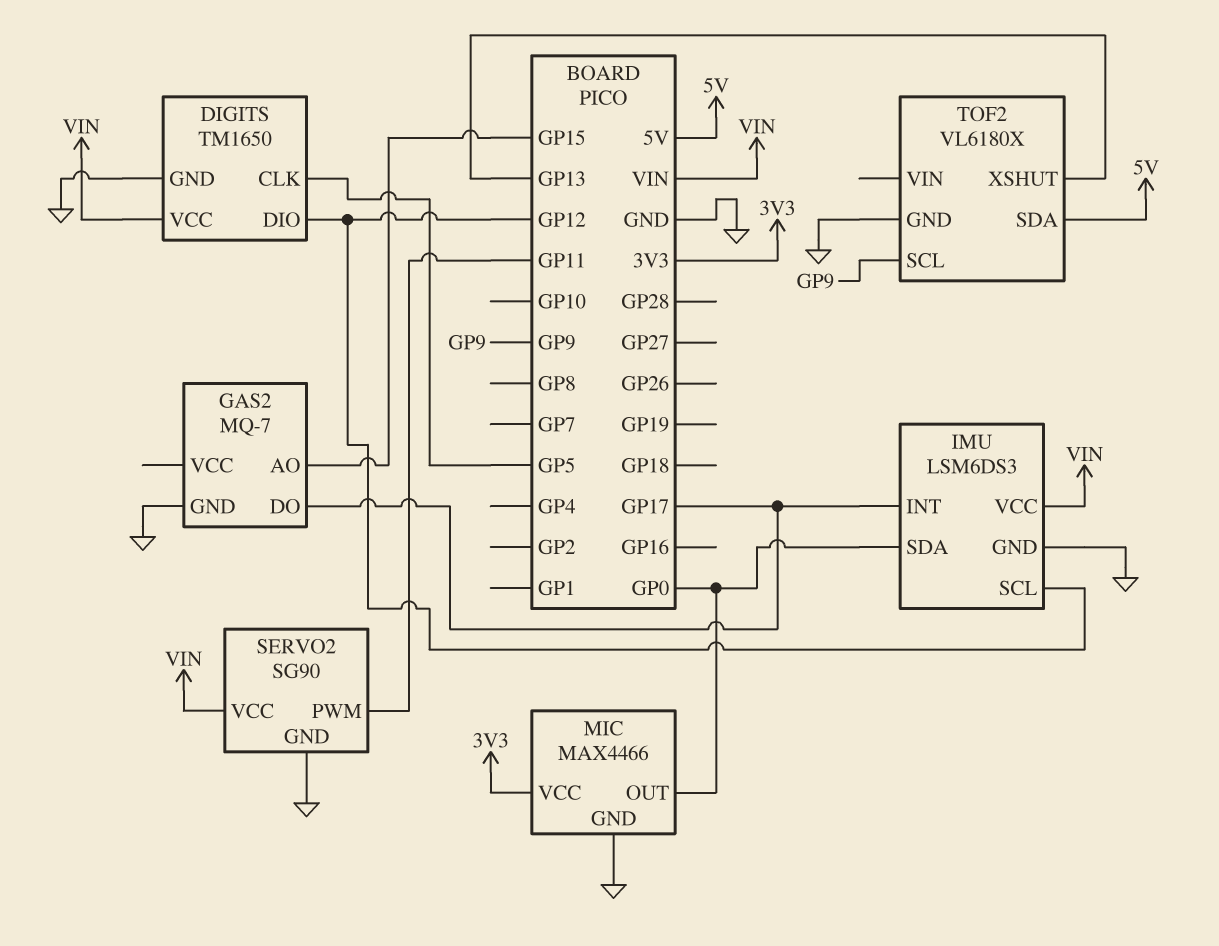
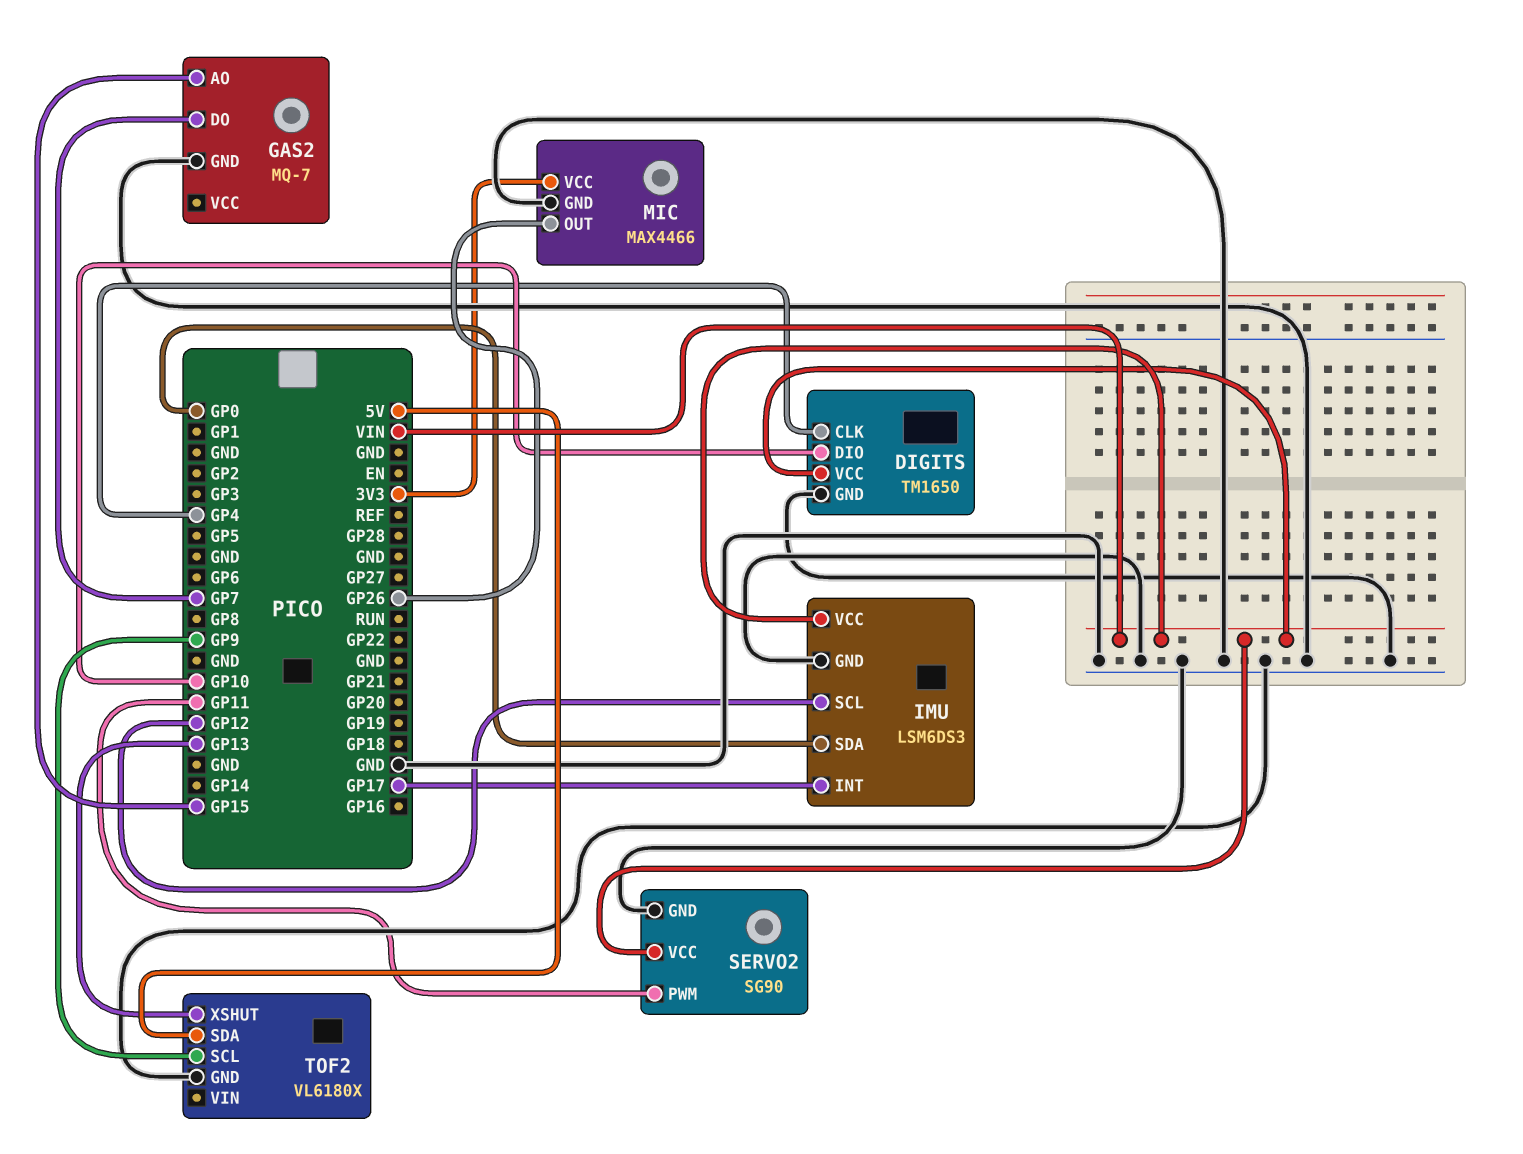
DIGITS pin CLK: GP5 -> GP4
DIGITS pin DIO: GP12 -> GP10
GAS2 pin DO: GP17 -> GP7
MIC pin OUT: GP0 -> GP26

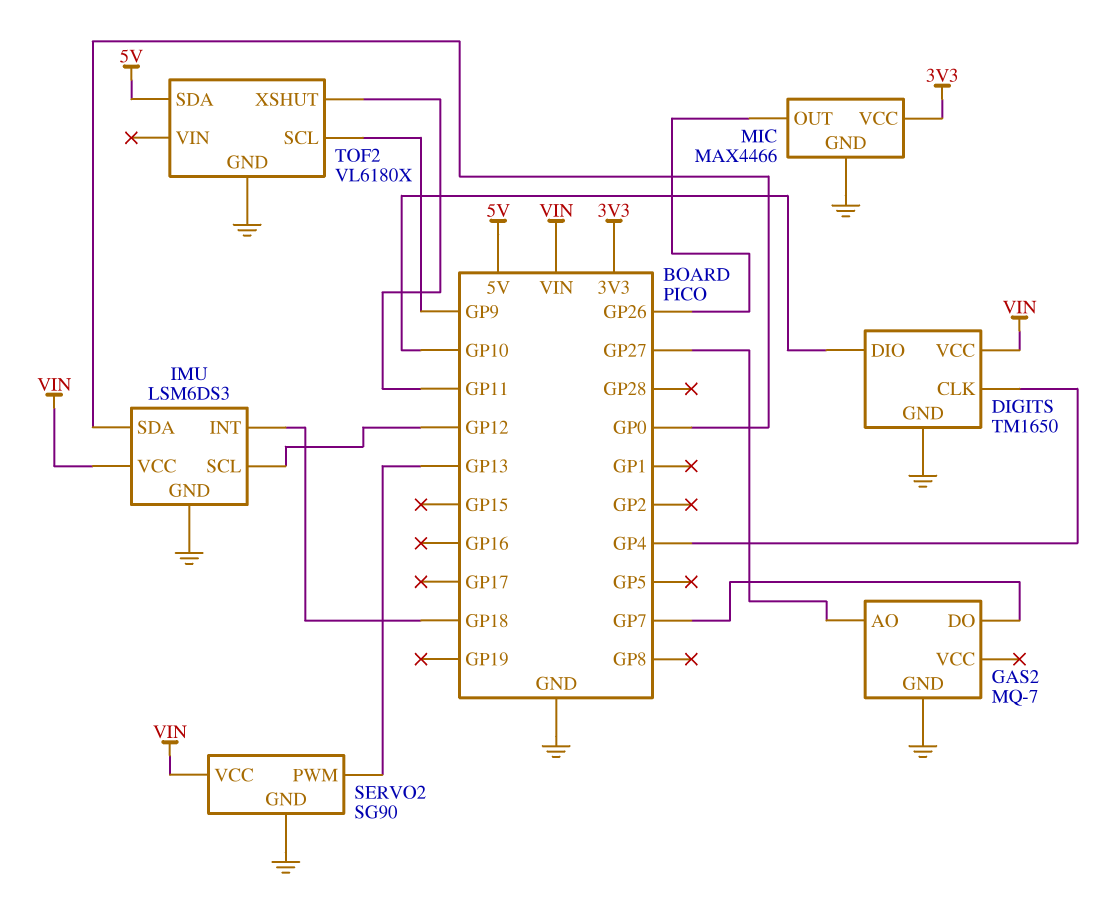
GAS2 pin AO: GP15 -> GP27
IMU pin INT: GP17 -> GP18
SERVO2 pin PWM: GP11 -> GP13
TOF2 pin XSHUT: GP13 -> GP11

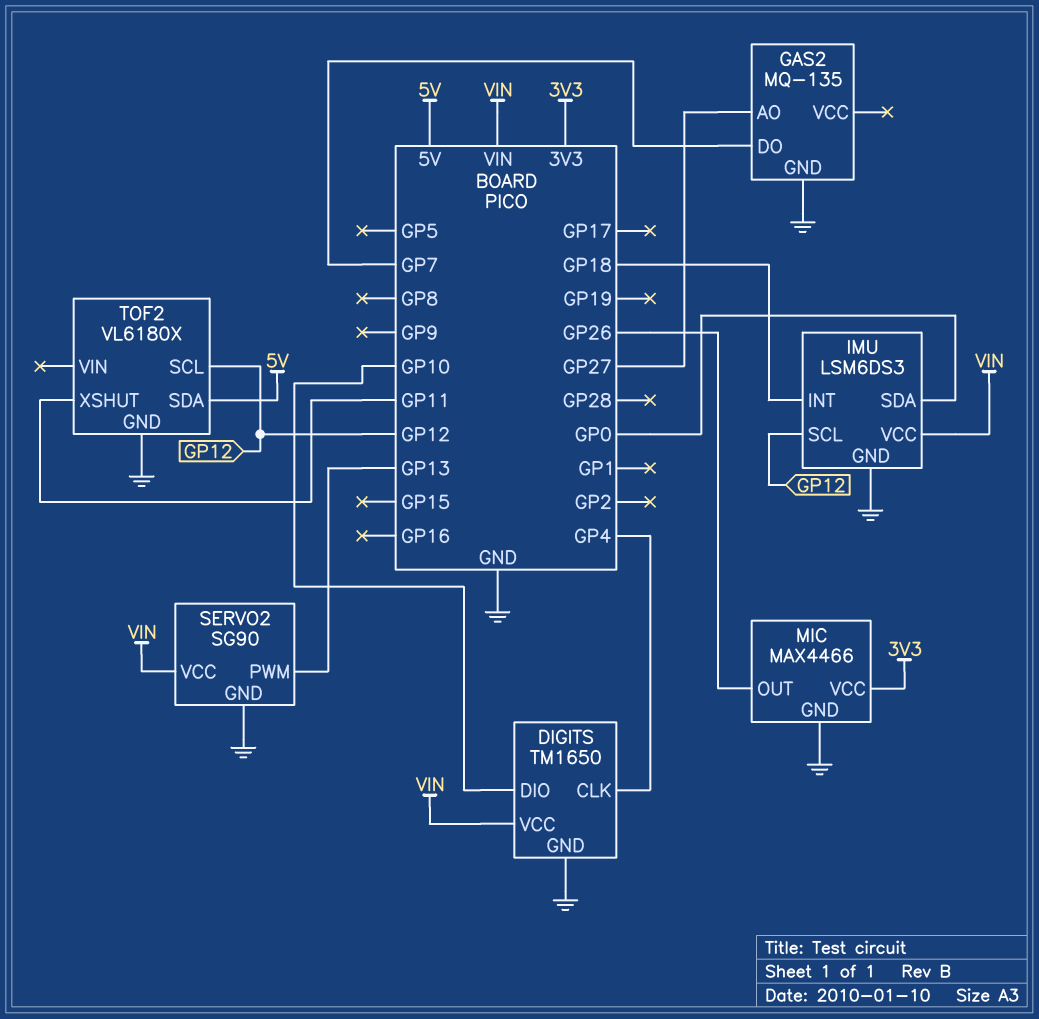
GAS2: MQ-7 -> MQ-135
TOF2 pin SCL: GP9 -> GP12

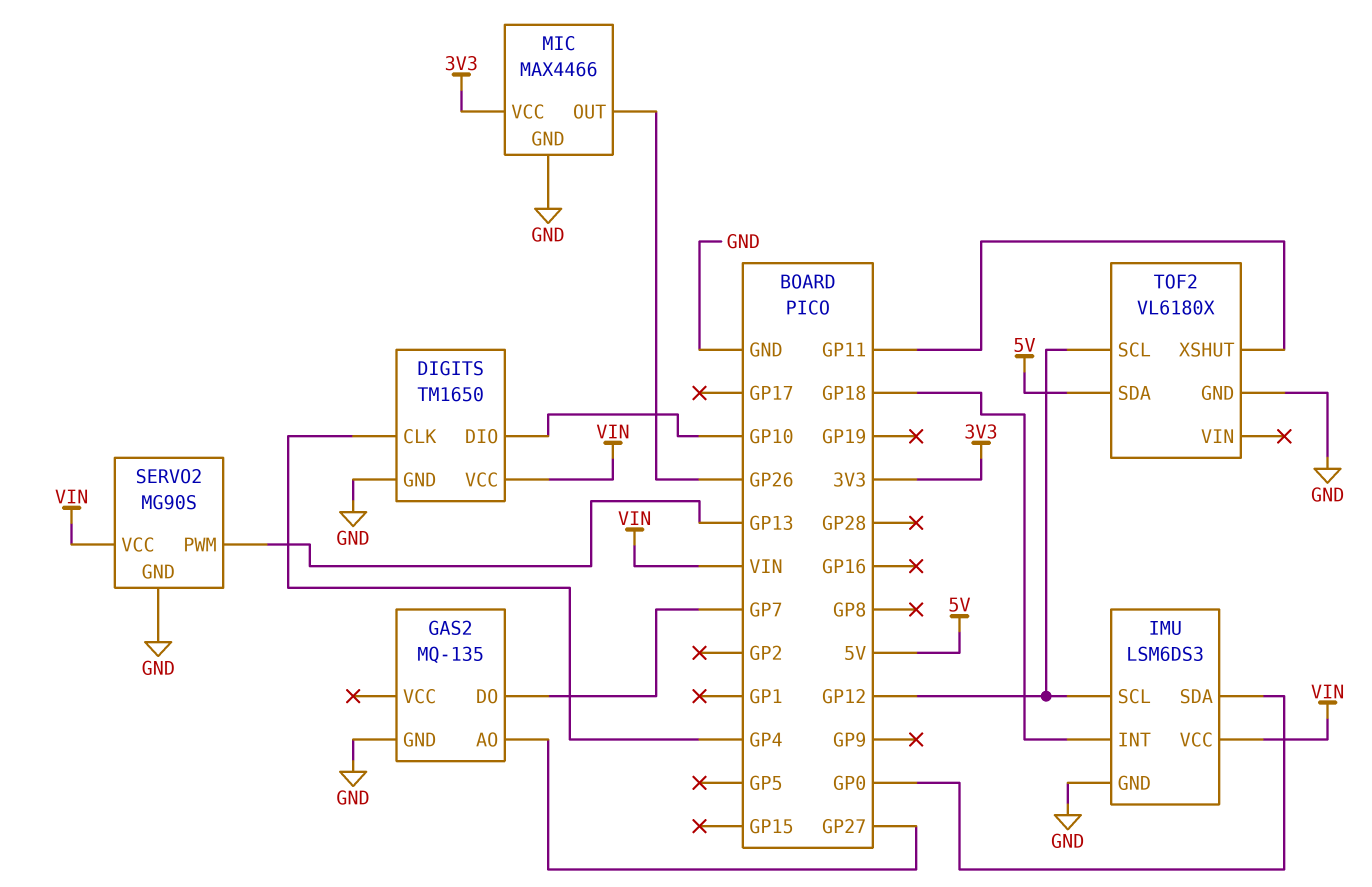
SERVO2: SG90 -> MG90S

